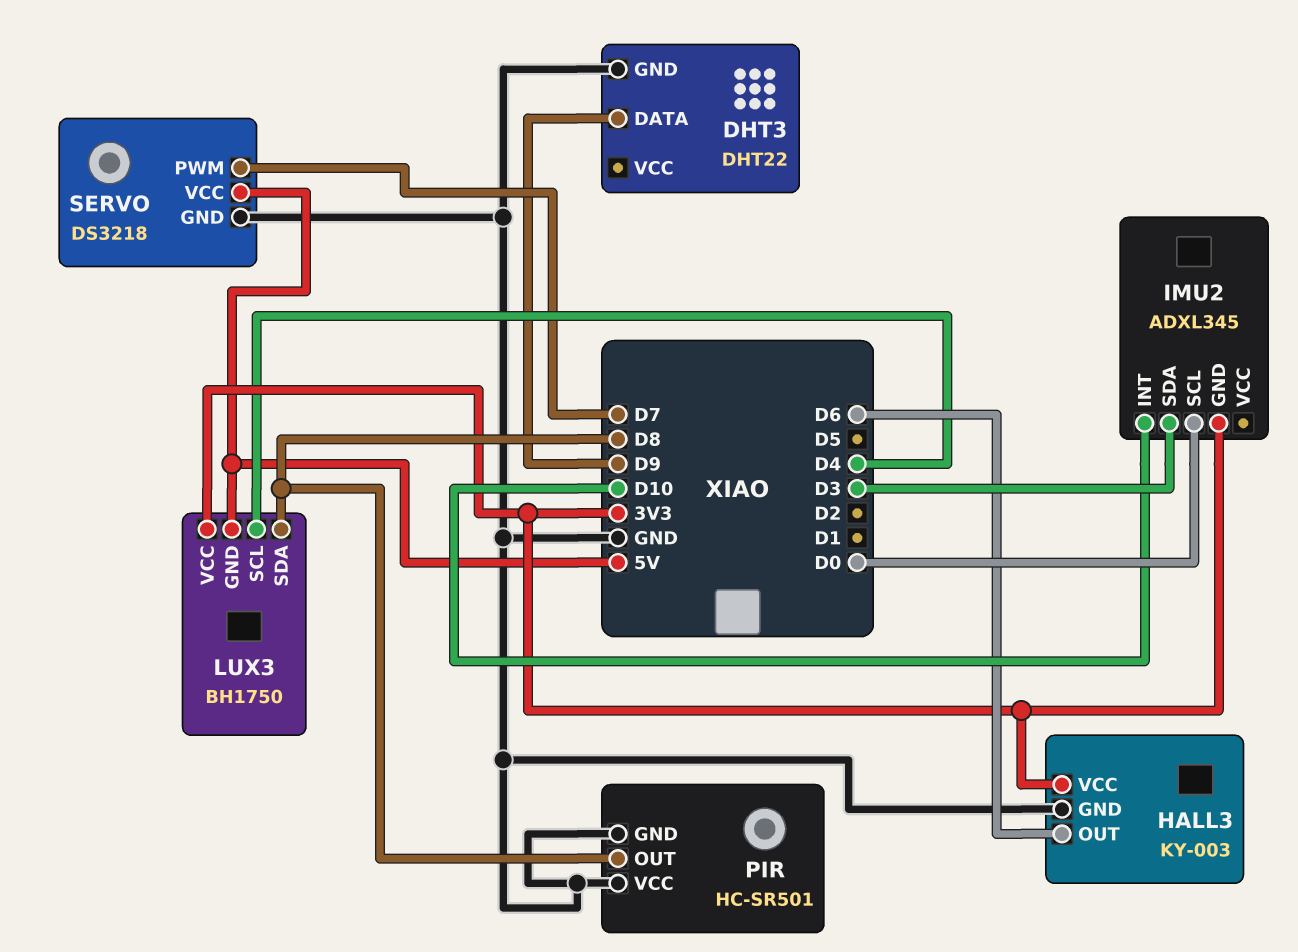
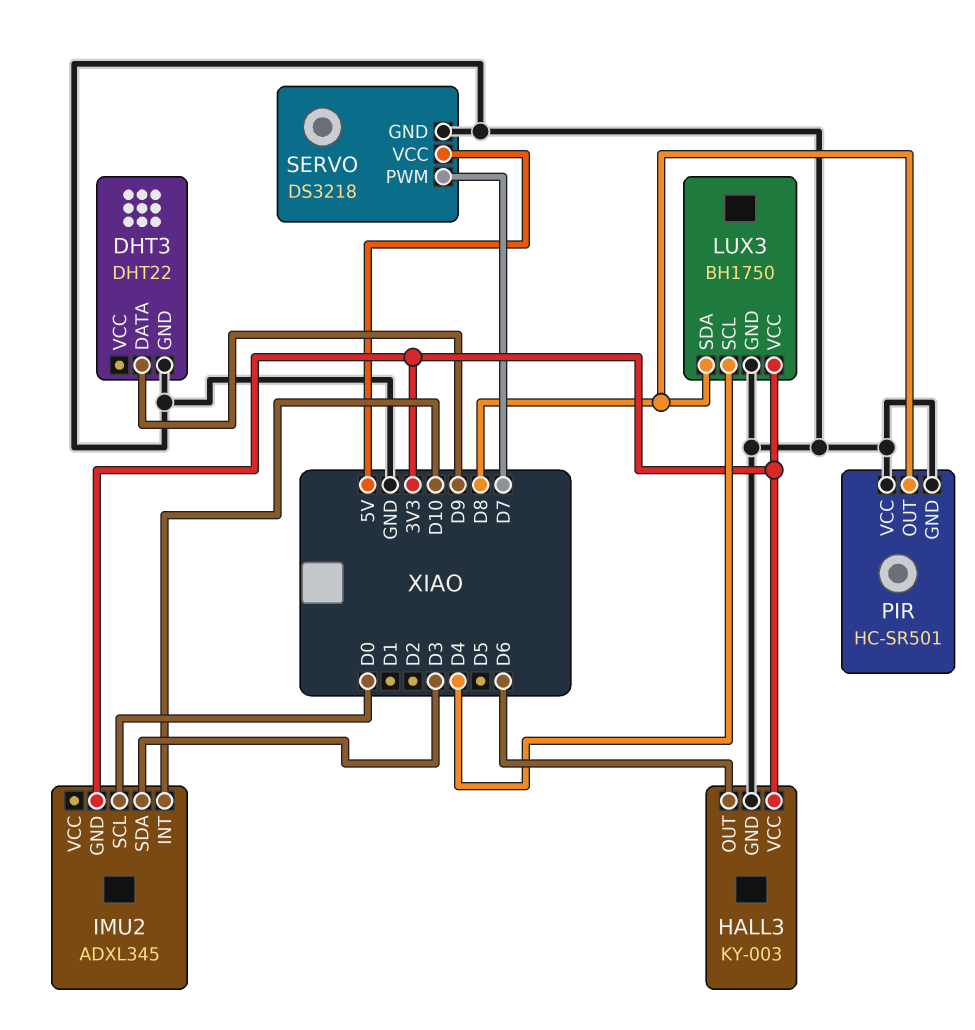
LUX3 pin GND: 5V -> GND

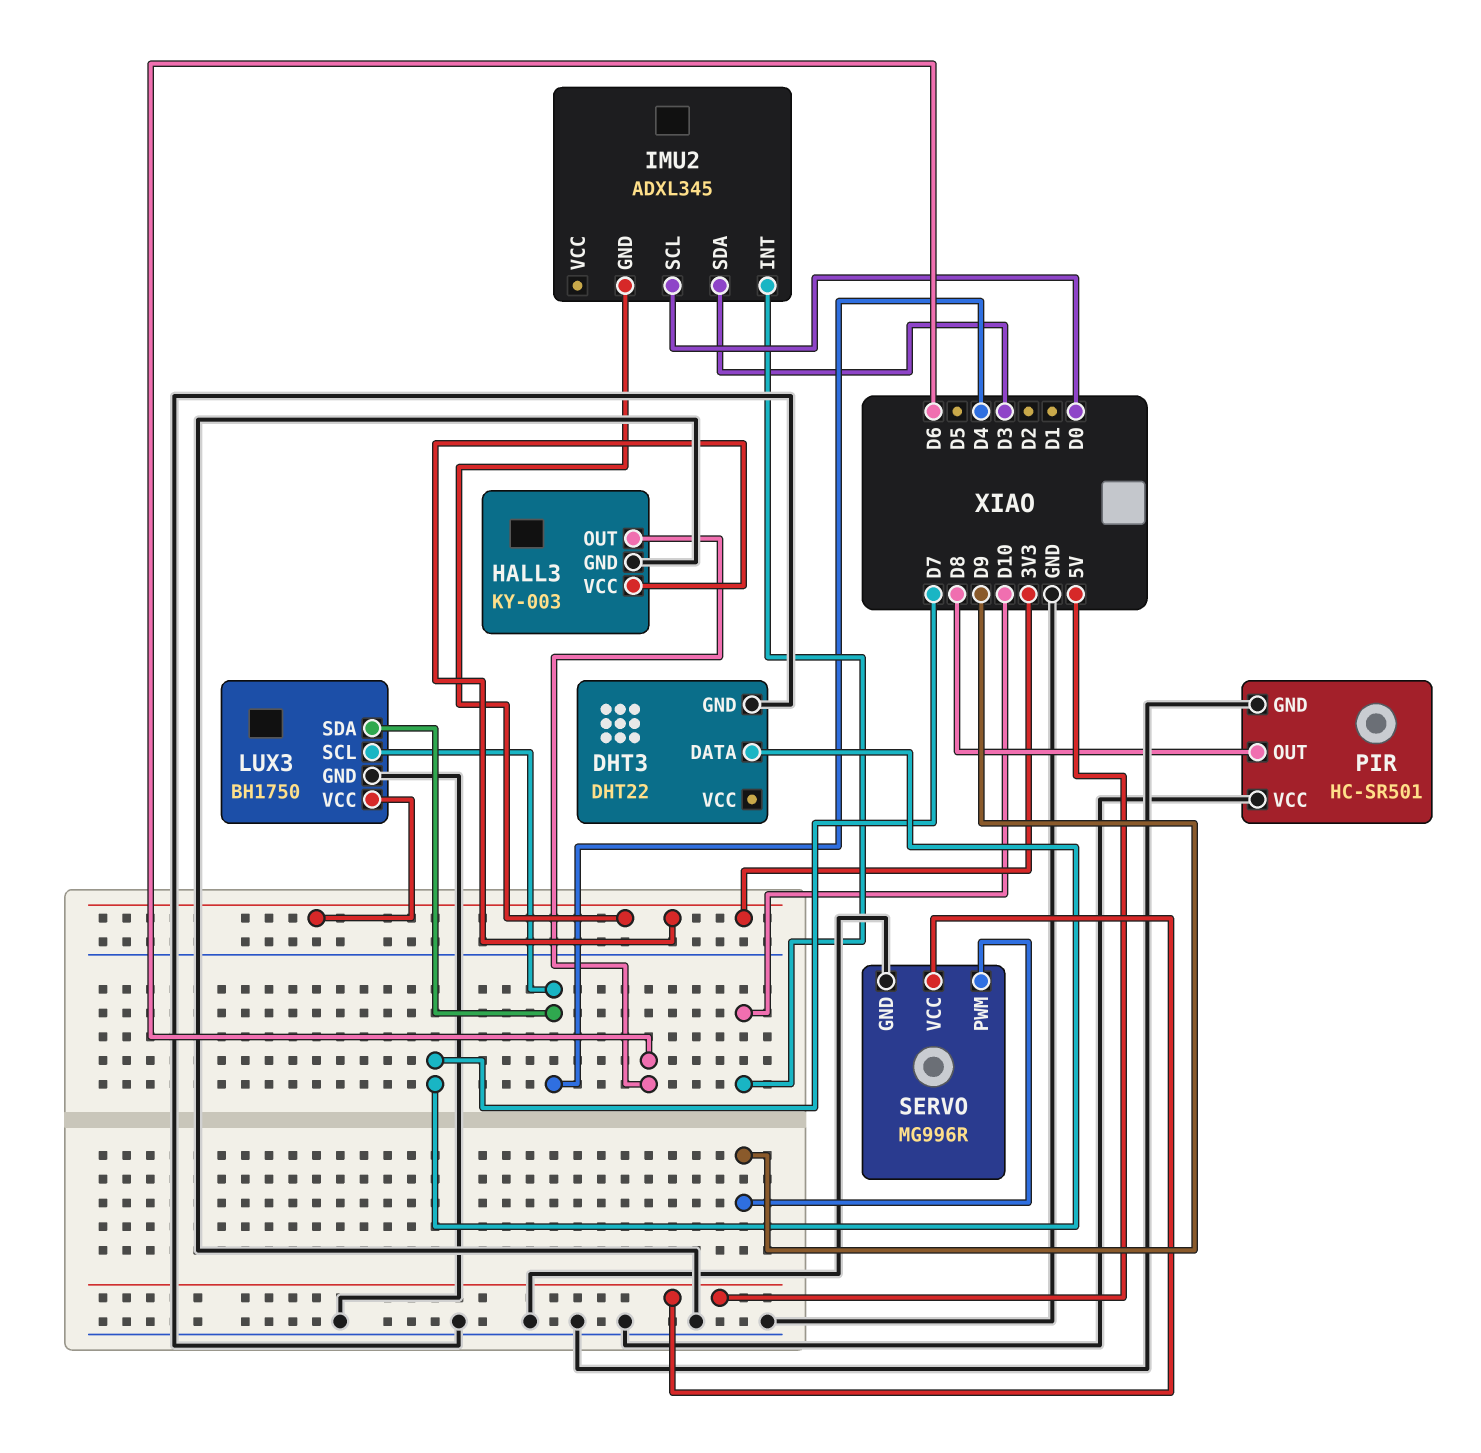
DHT3 pin DATA: D9 -> D7
LUX3 pin SDA: D8 -> D4
SERVO: DS3218 -> MG996R
SERVO pin PWM: D7 -> D9

